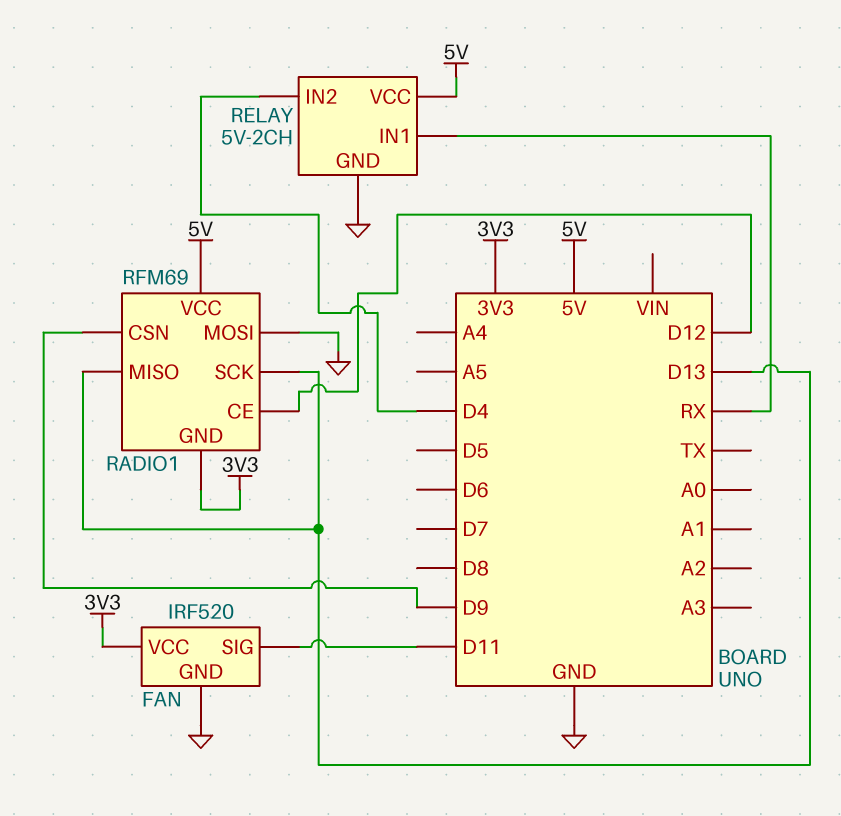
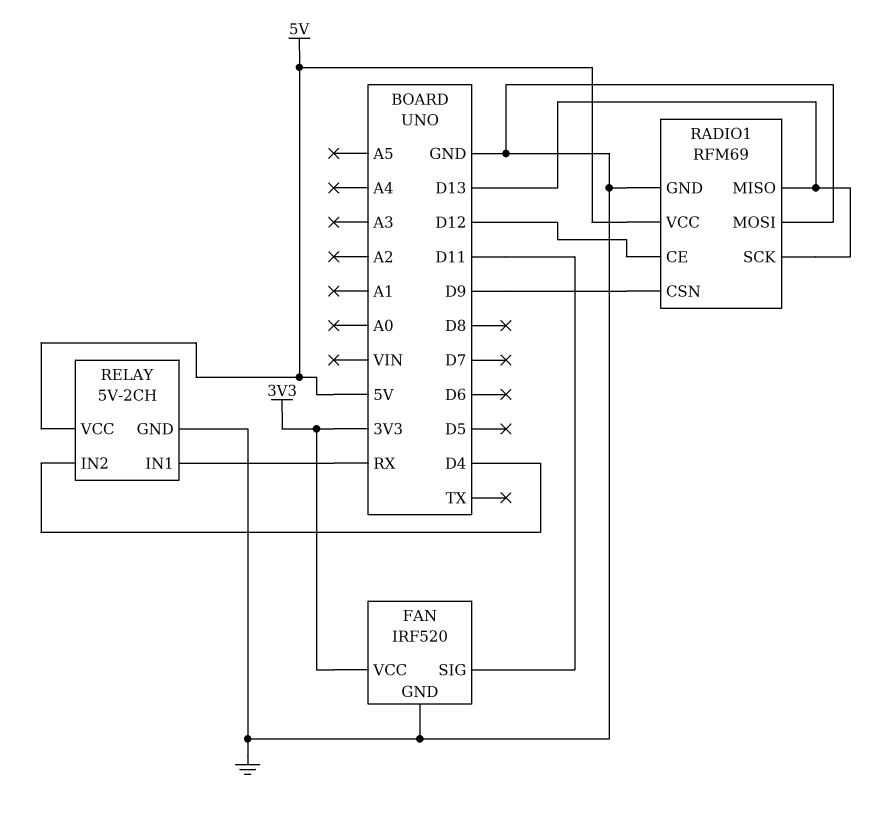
RADIO1 pin GND: 3V3 -> GND

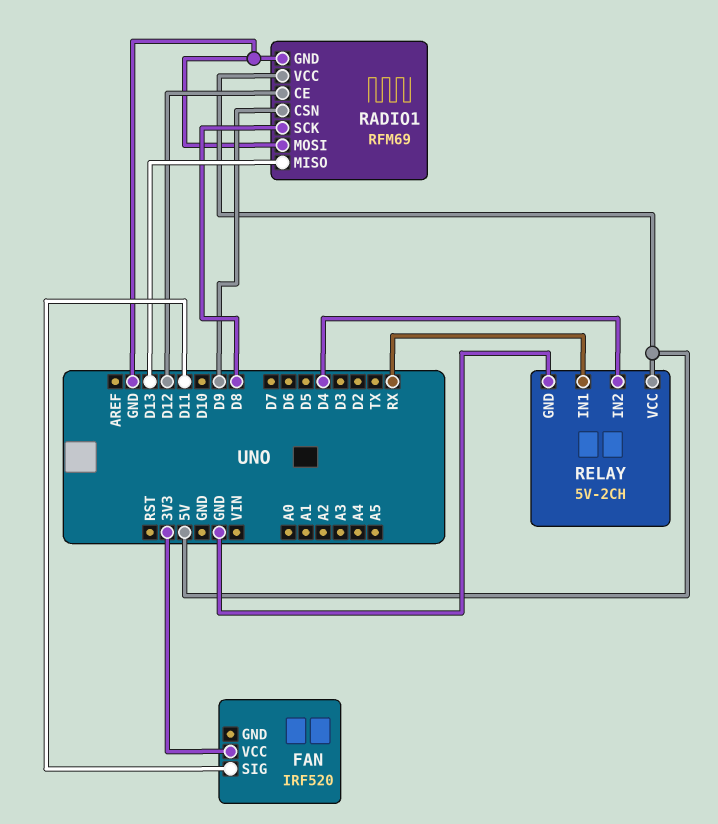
FAN pin GND: GND -> none
RADIO1 pin SCK: D13 -> D8

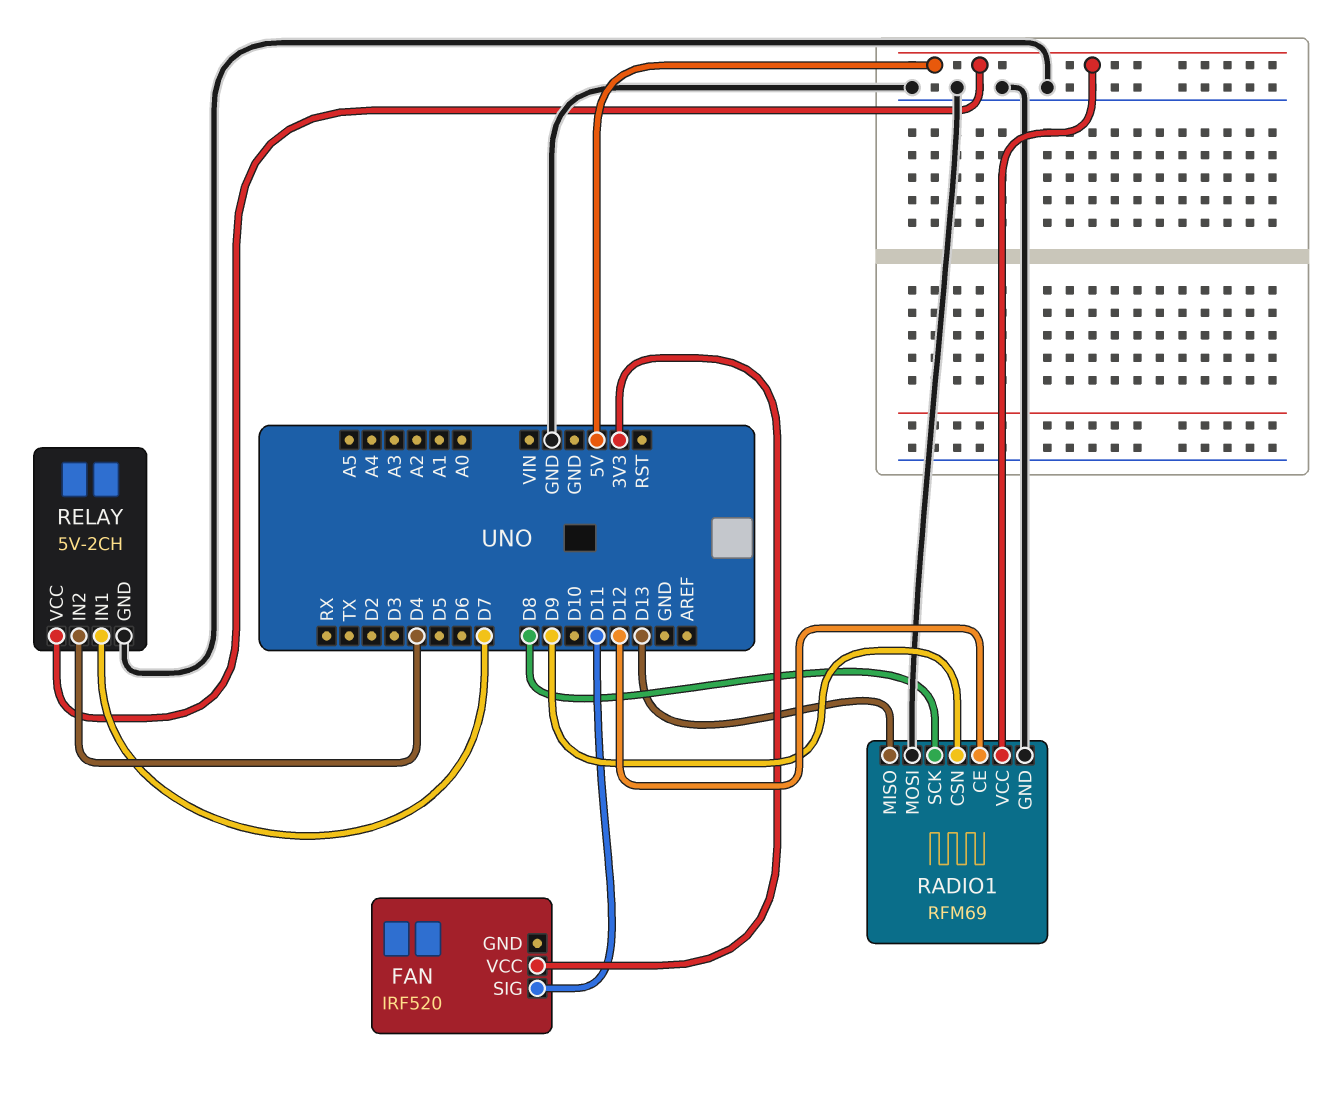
RELAY pin IN1: RX -> D7

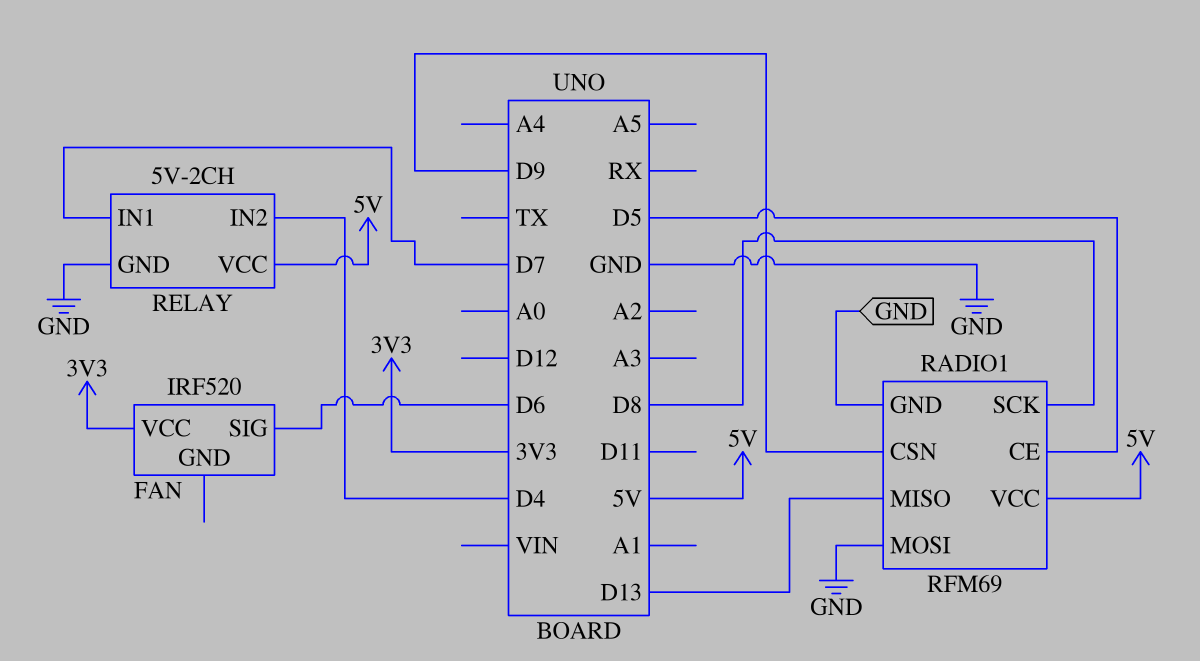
FAN pin SIG: D11 -> D6
RADIO1 pin CE: D12 -> D5

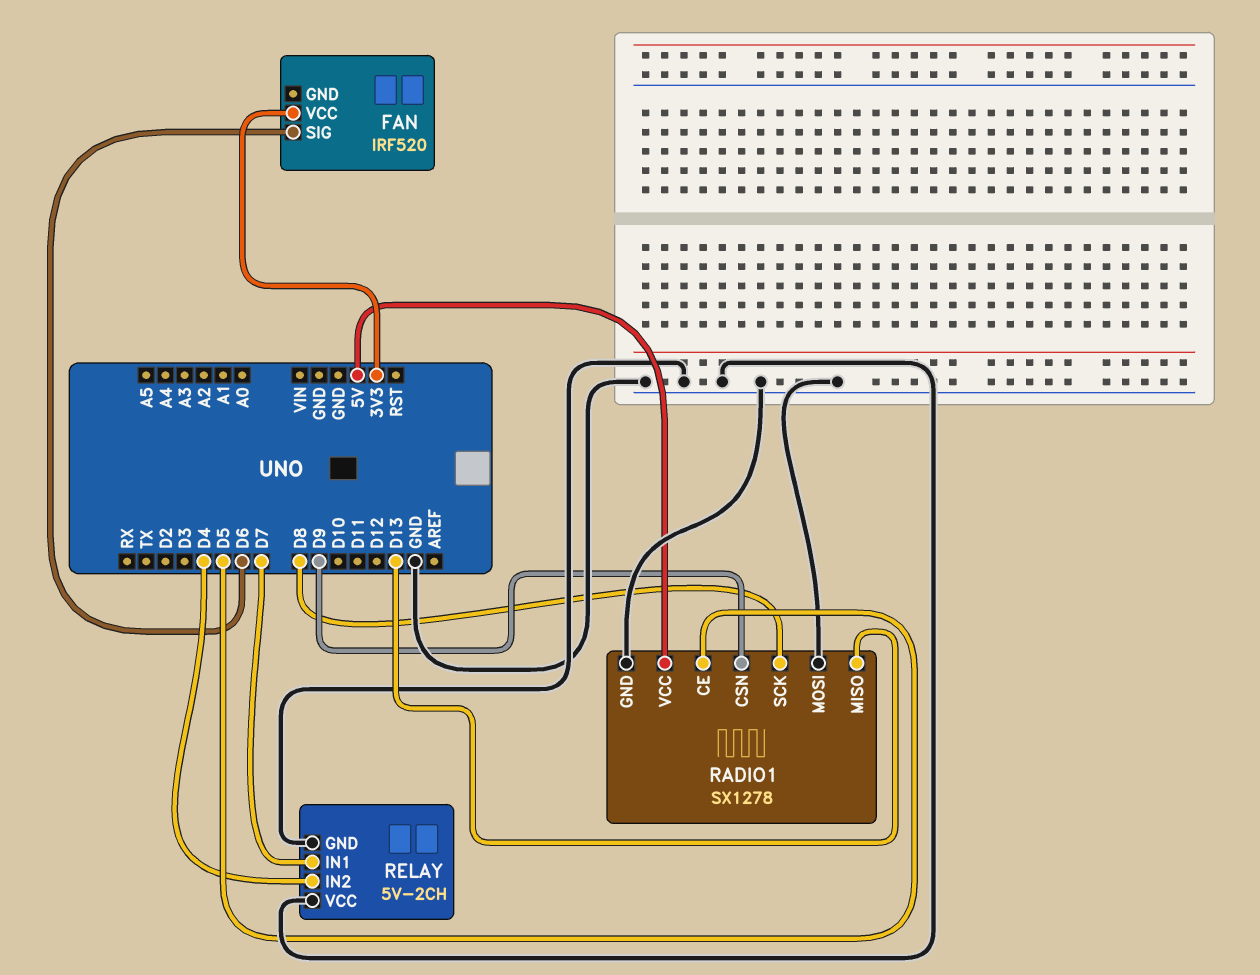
RADIO1: RFM69 -> SX1278
RELAY pin VCC: 5V -> GND

